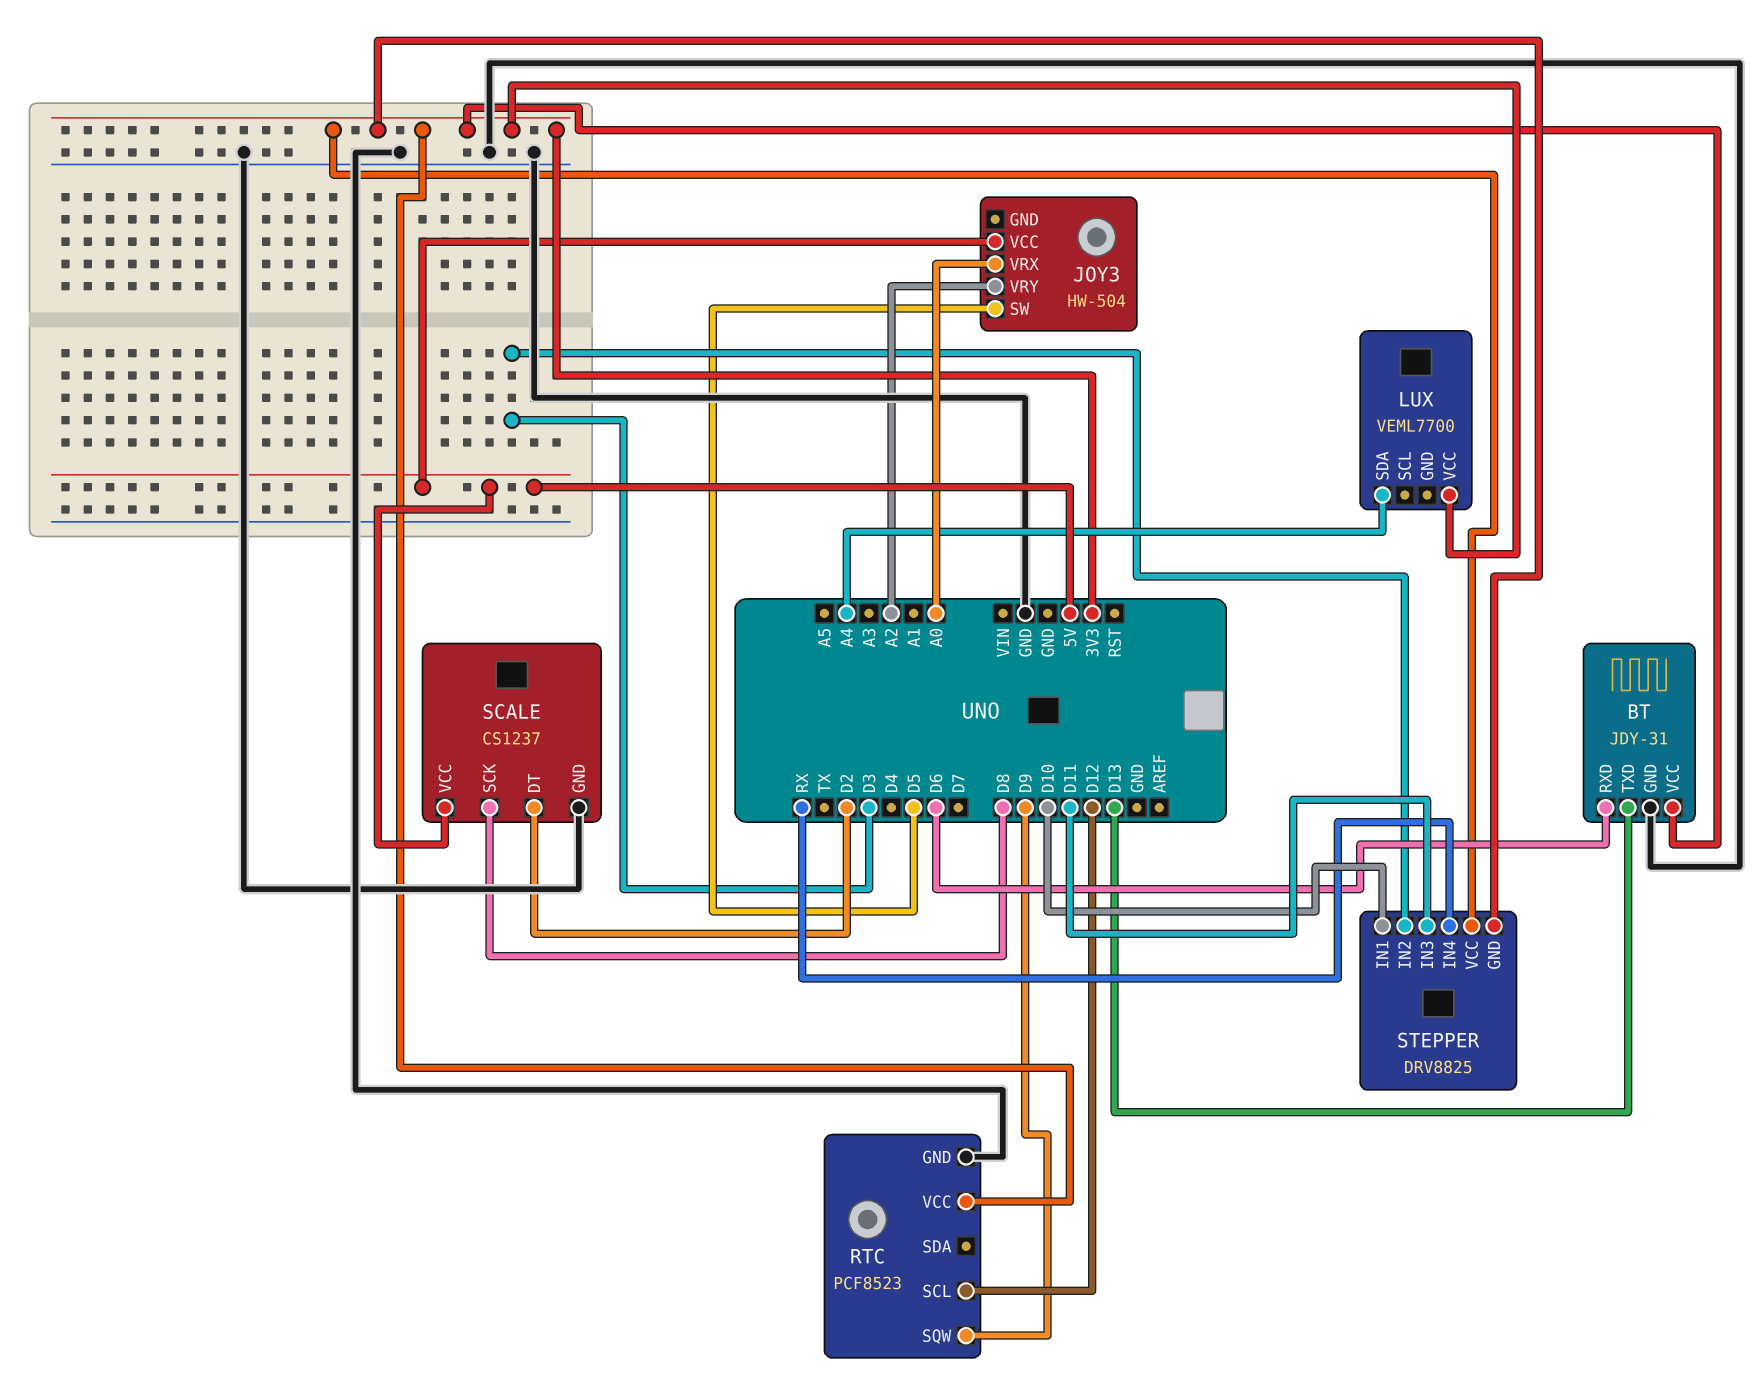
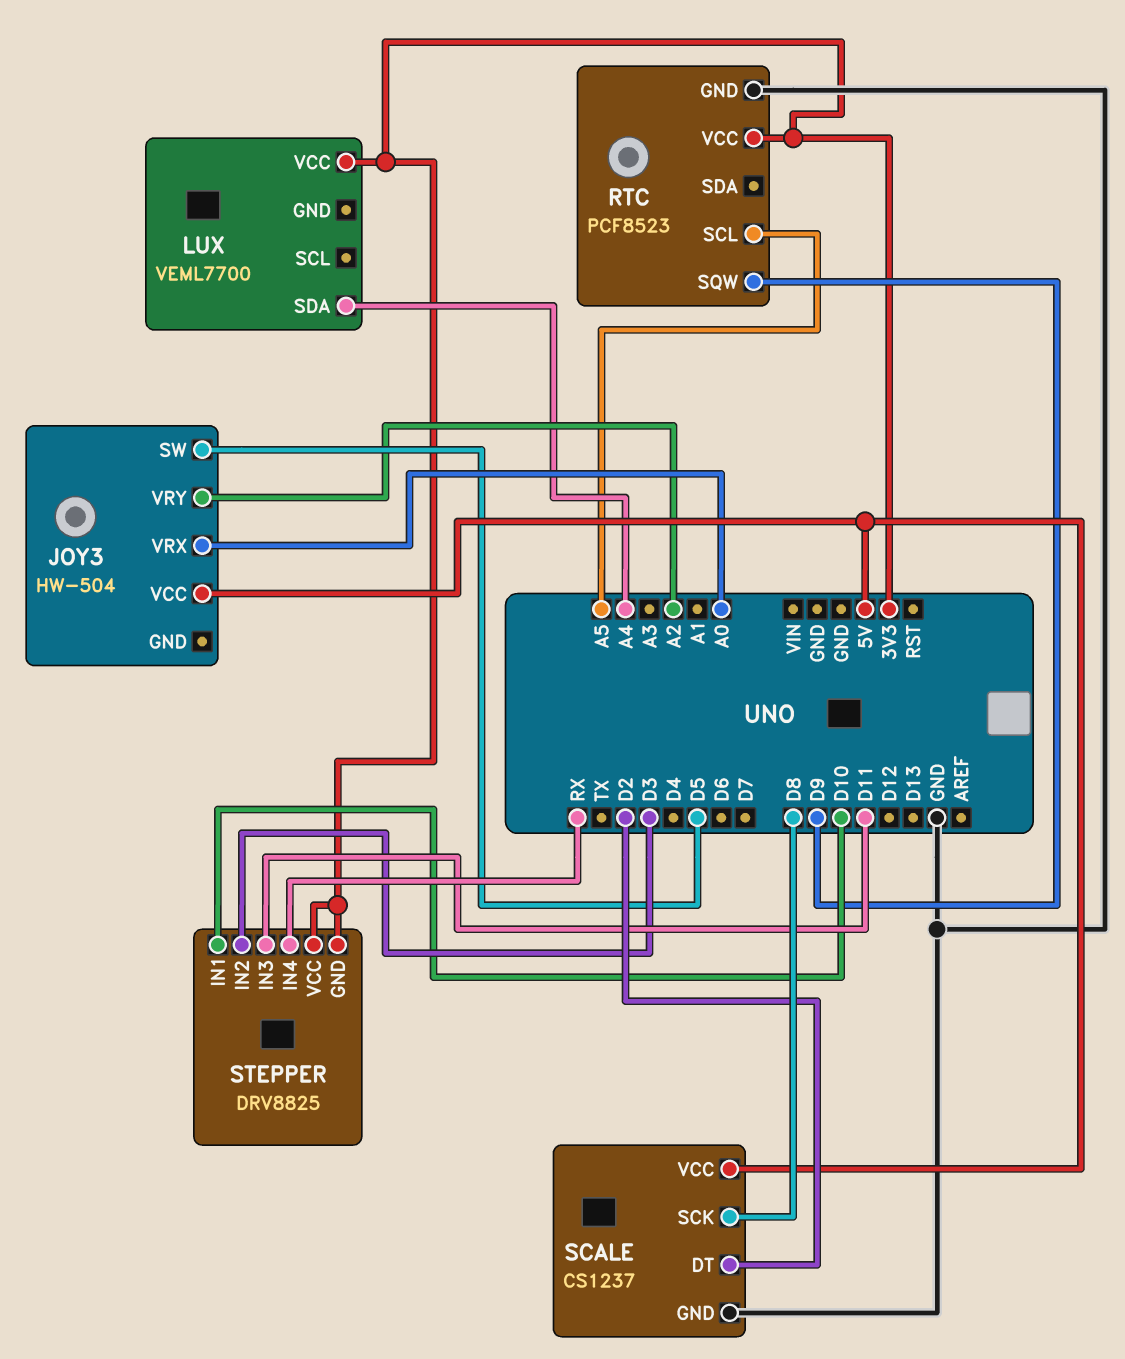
BT: JDY-31 -> none
BT pin GND: GND -> none
BT pin RXD: D6 -> none
BT pin TXD: D13 -> none
BT pin VCC: 3V3 -> none
RTC pin SCL: D12 -> A5

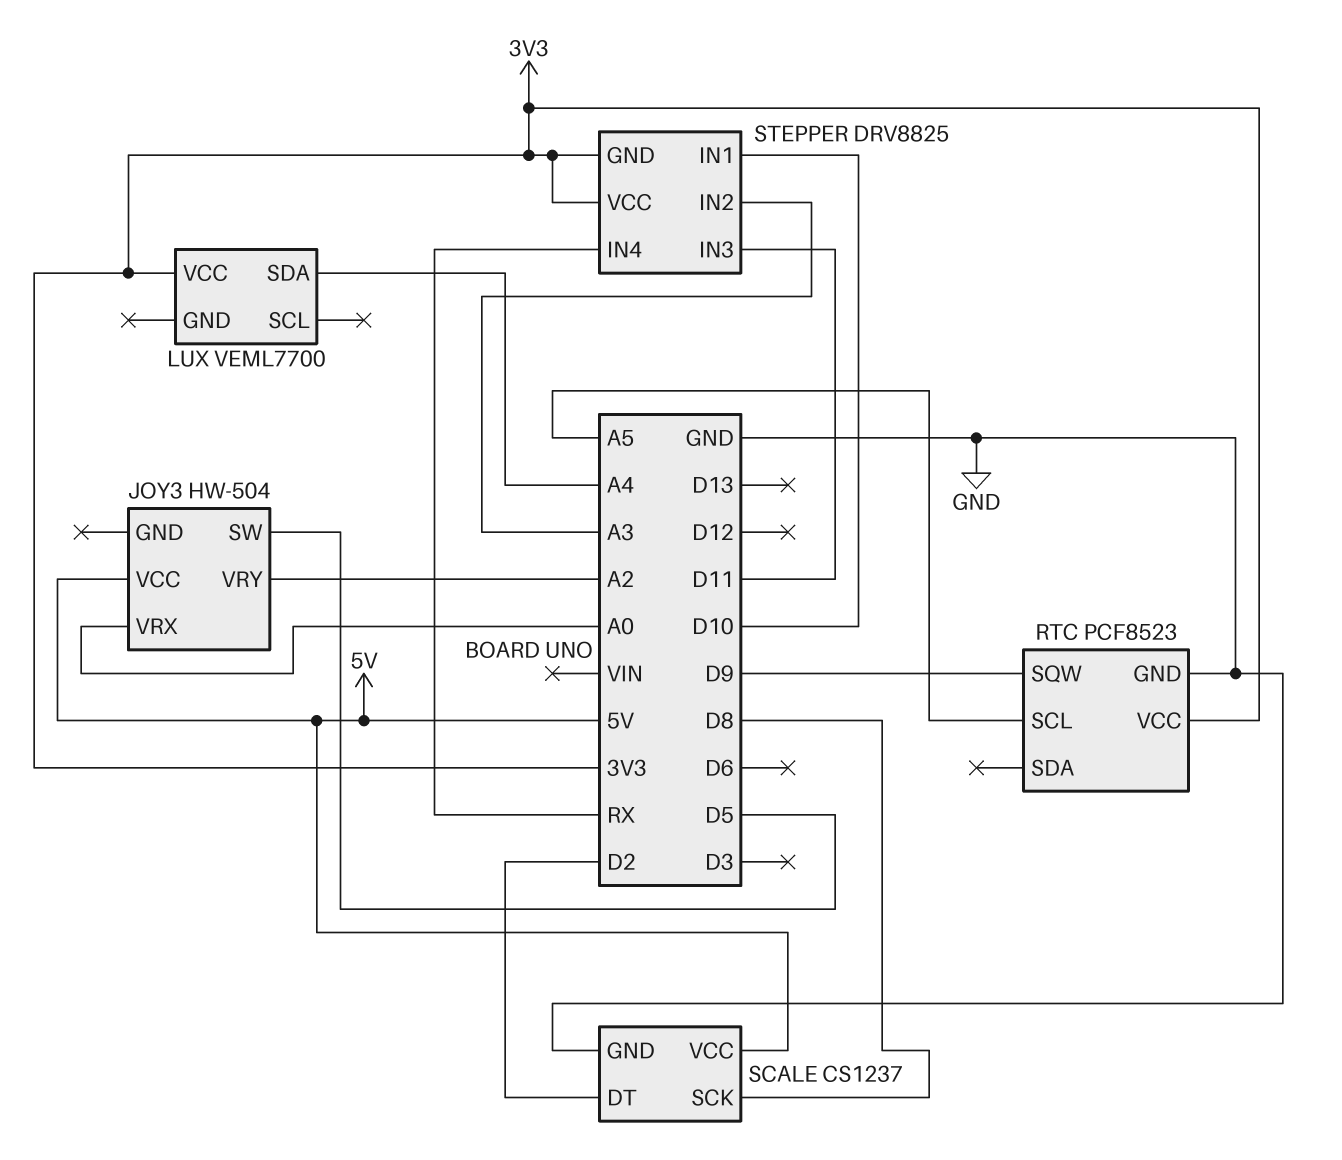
STEPPER pin IN2: D3 -> A3

